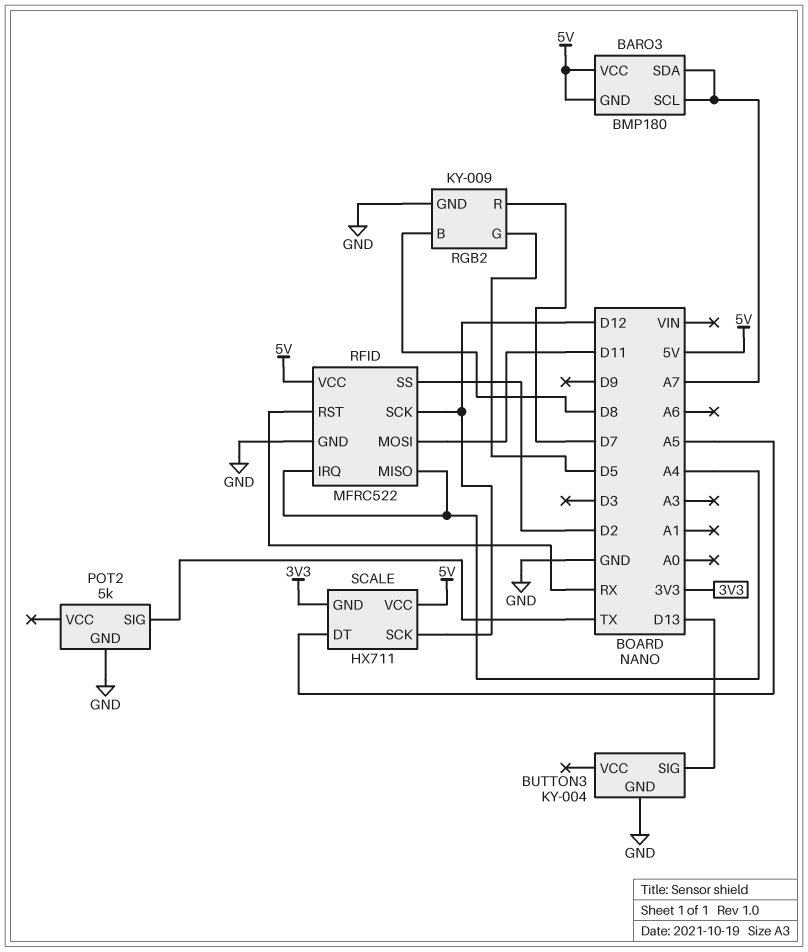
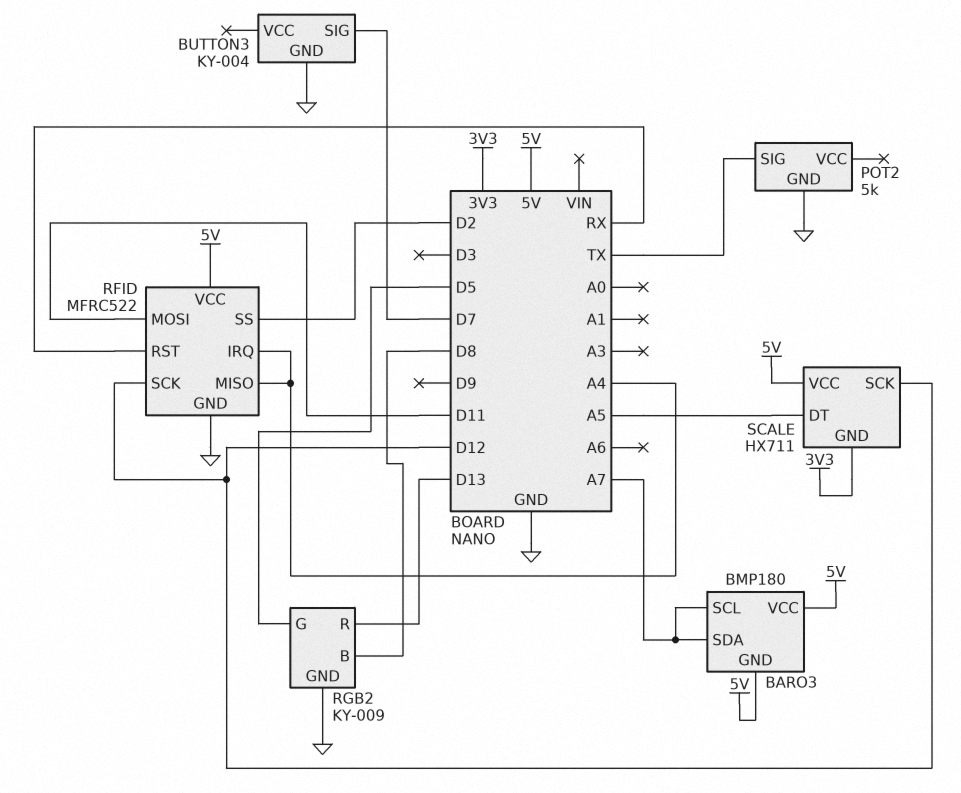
BUTTON3 pin SIG: D13 -> D7
RGB2 pin R: D7 -> D13

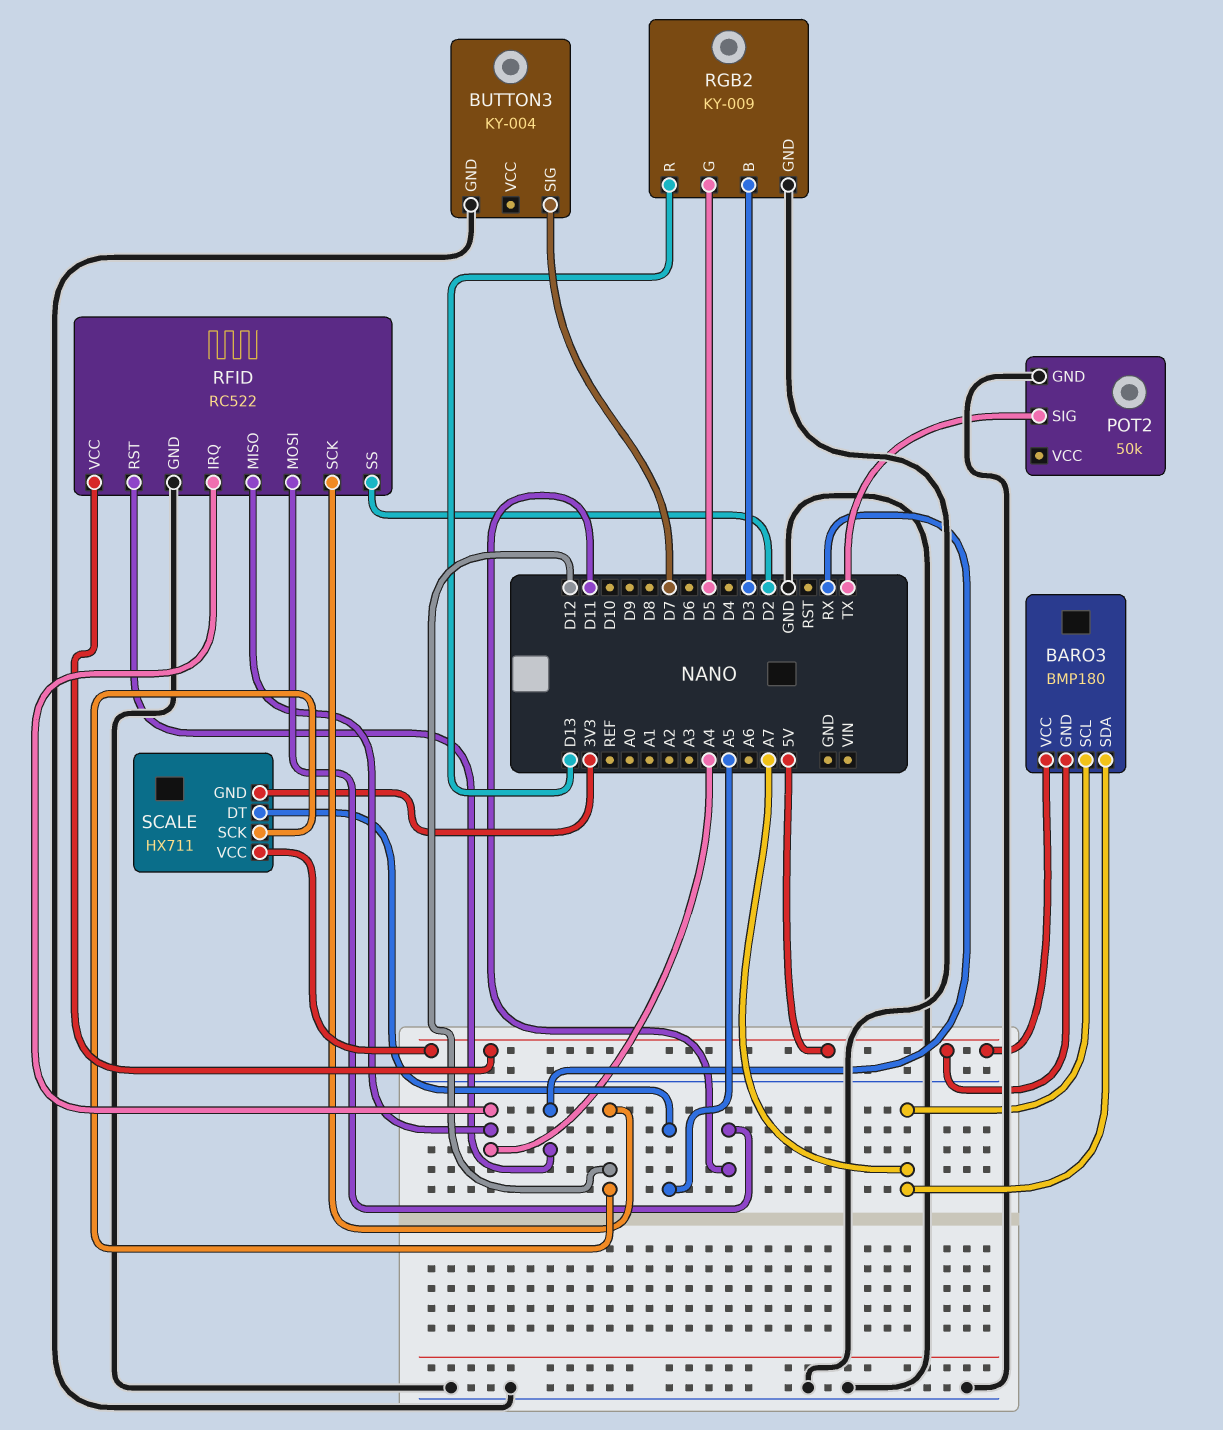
POT2: 5k -> 50k
RFID: MFRC522 -> RC522
RGB2 pin B: D8 -> D3

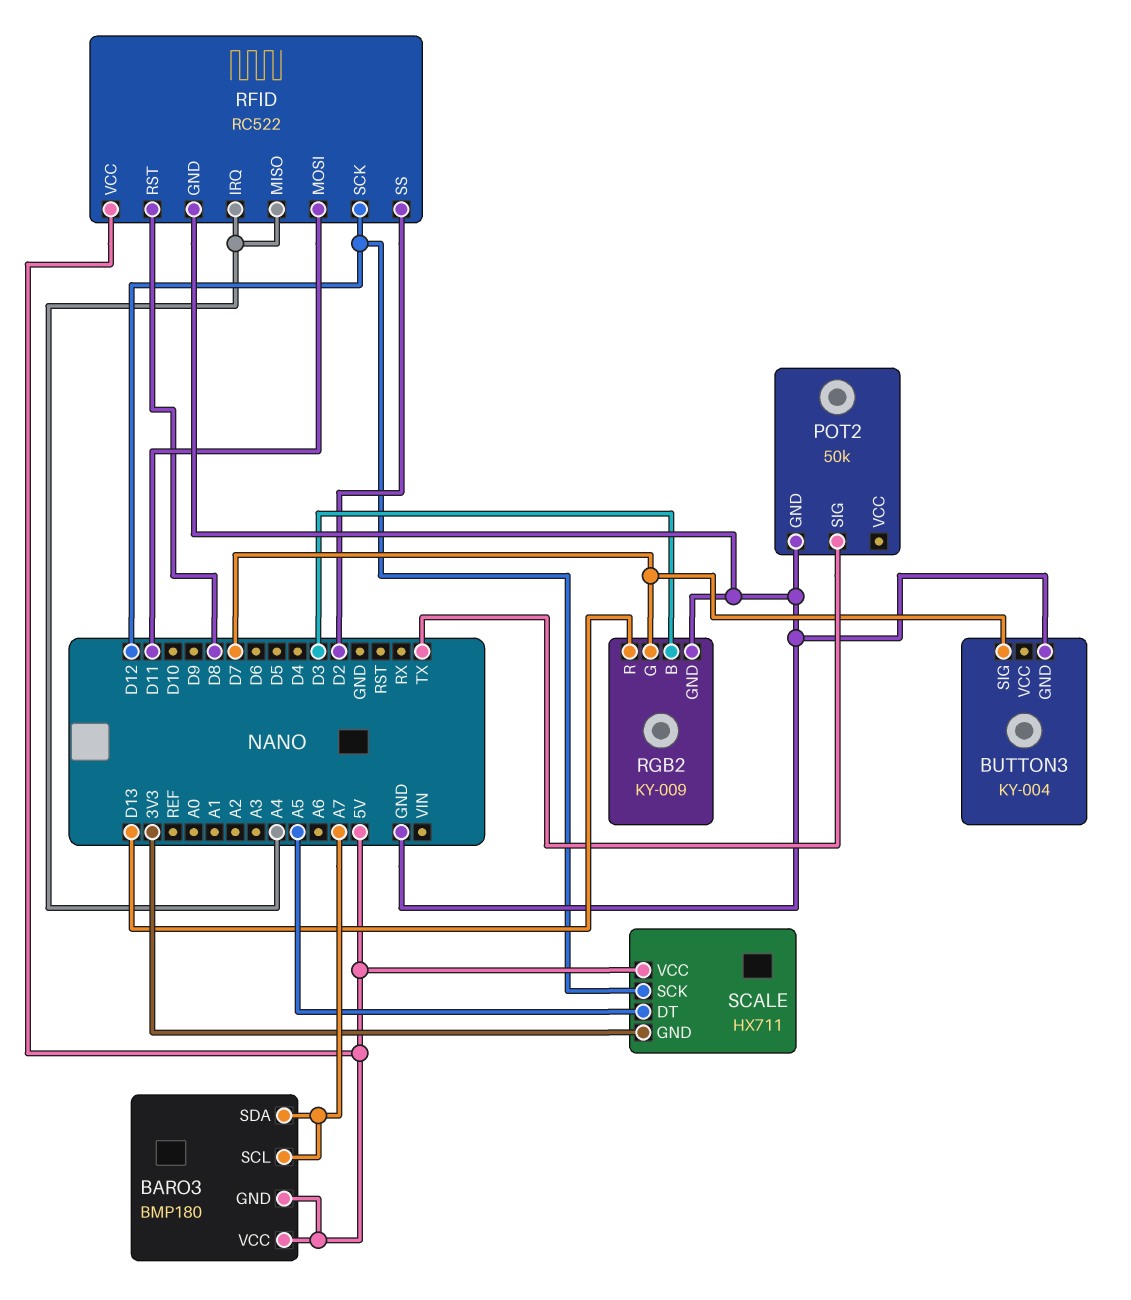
RFID pin RST: RX -> D8
RGB2 pin G: D5 -> D7

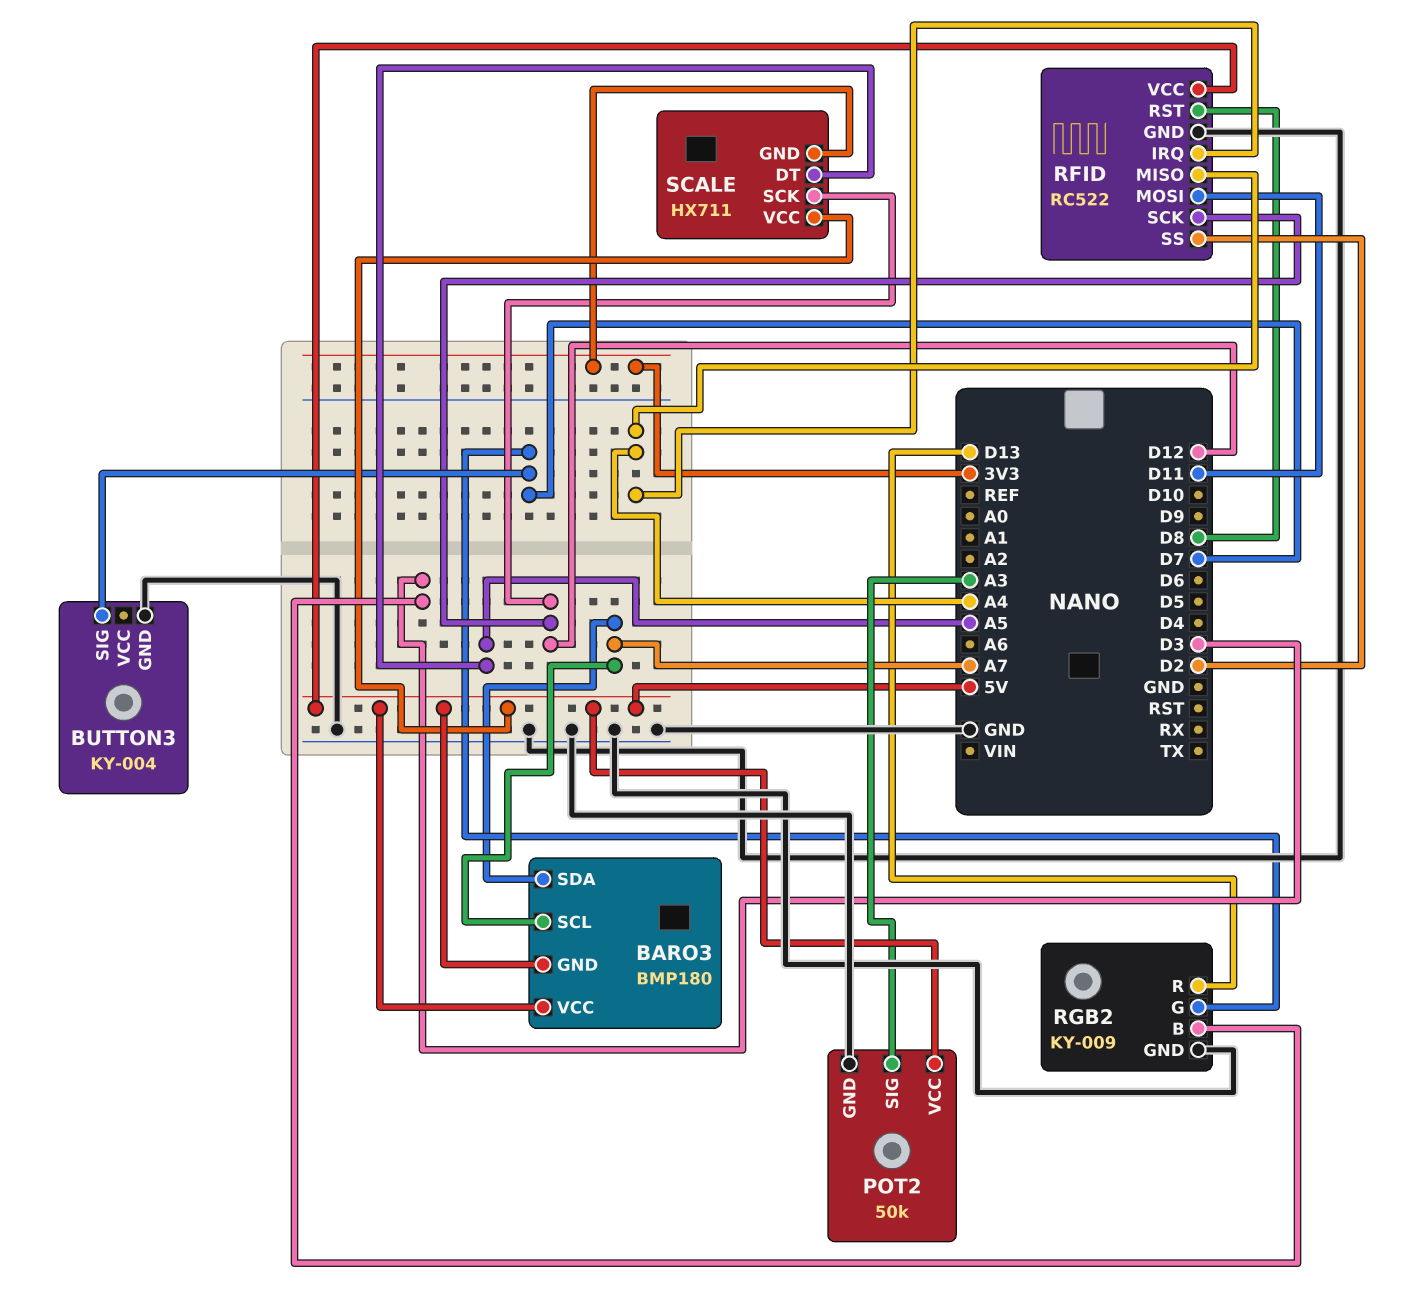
POT2 pin SIG: TX -> A3
POT2 pin VCC: none -> 5V

